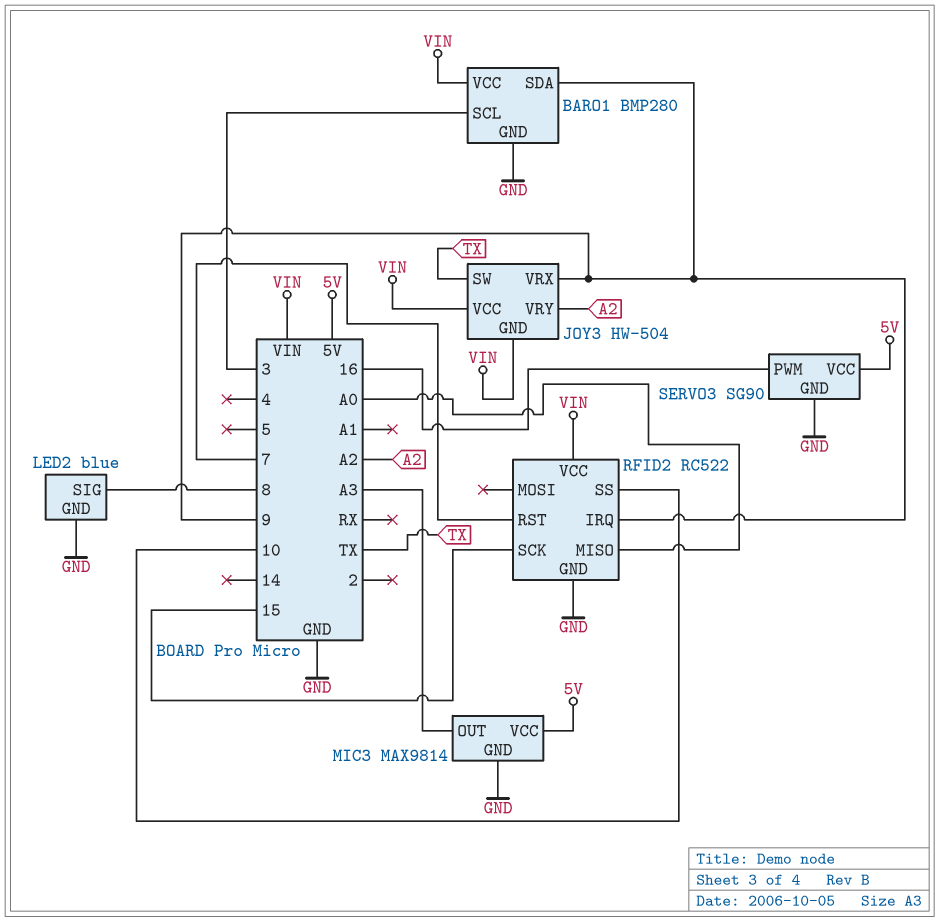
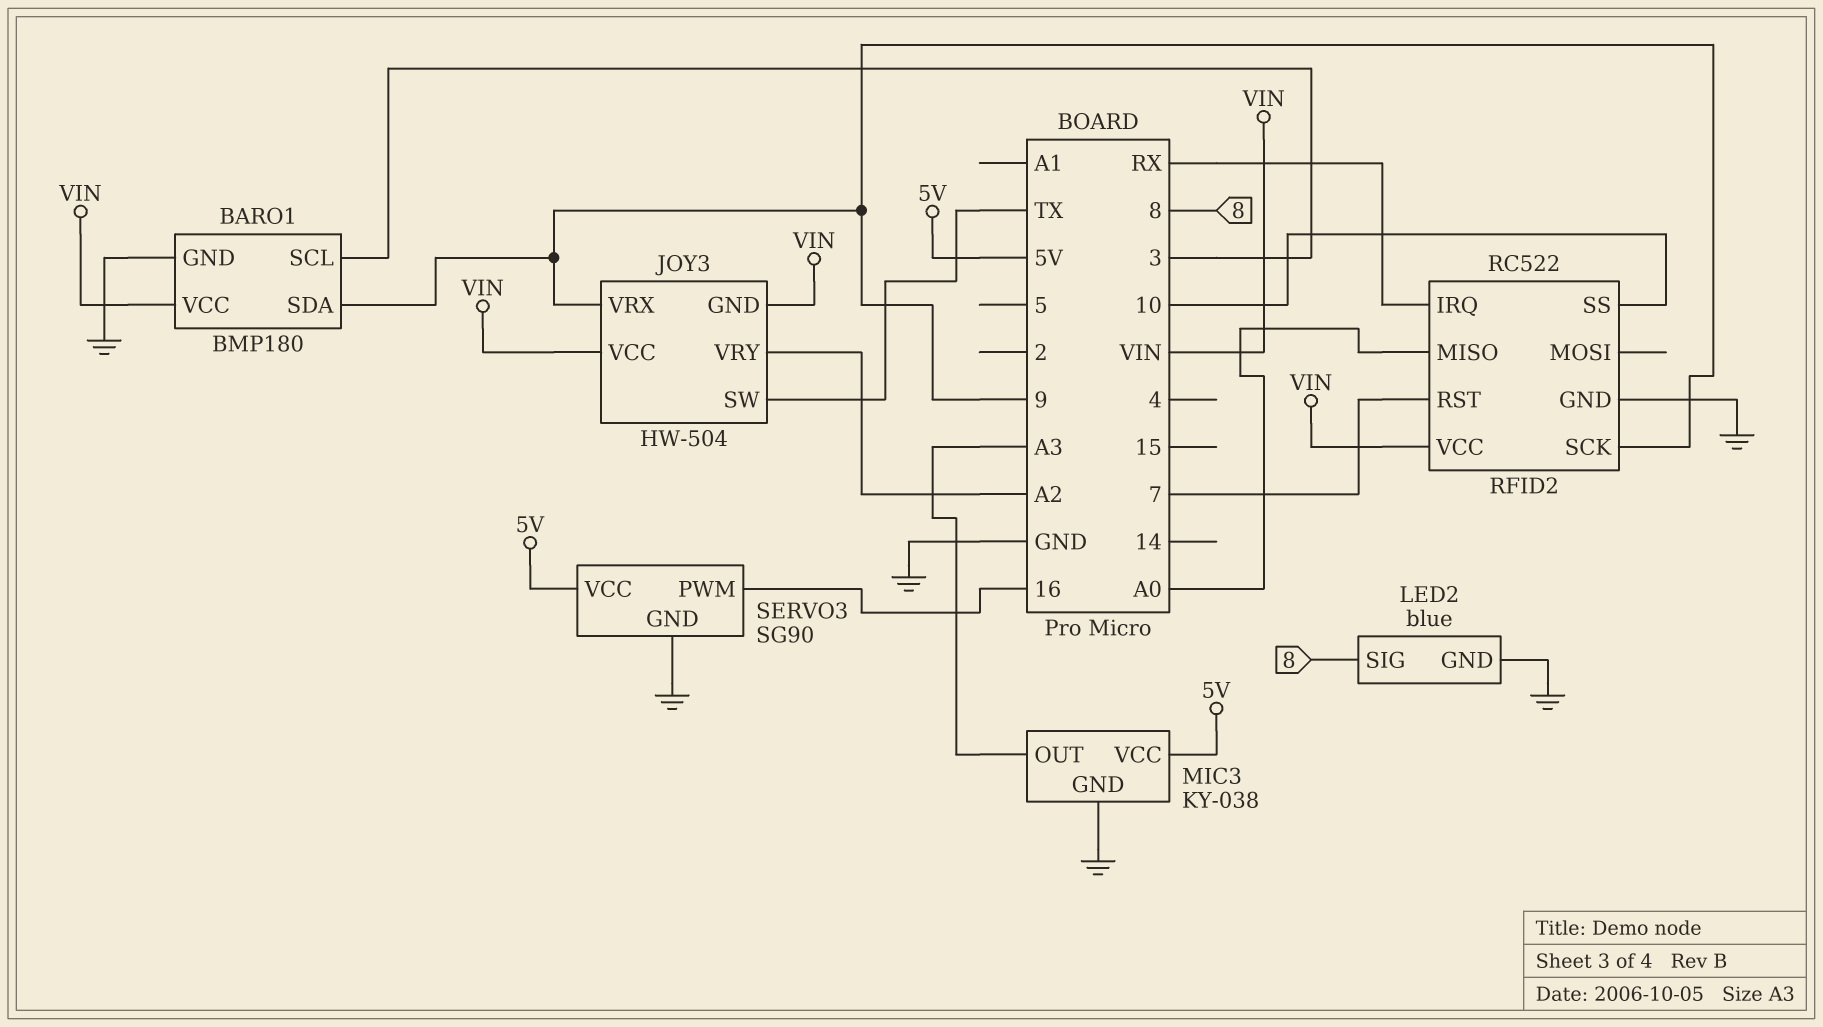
BARO1: BMP280 -> BMP180
MIC3: MAX9814 -> KY-038
RFID2 pin IRQ: 9 -> RX
RFID2 pin SCK: 15 -> 9

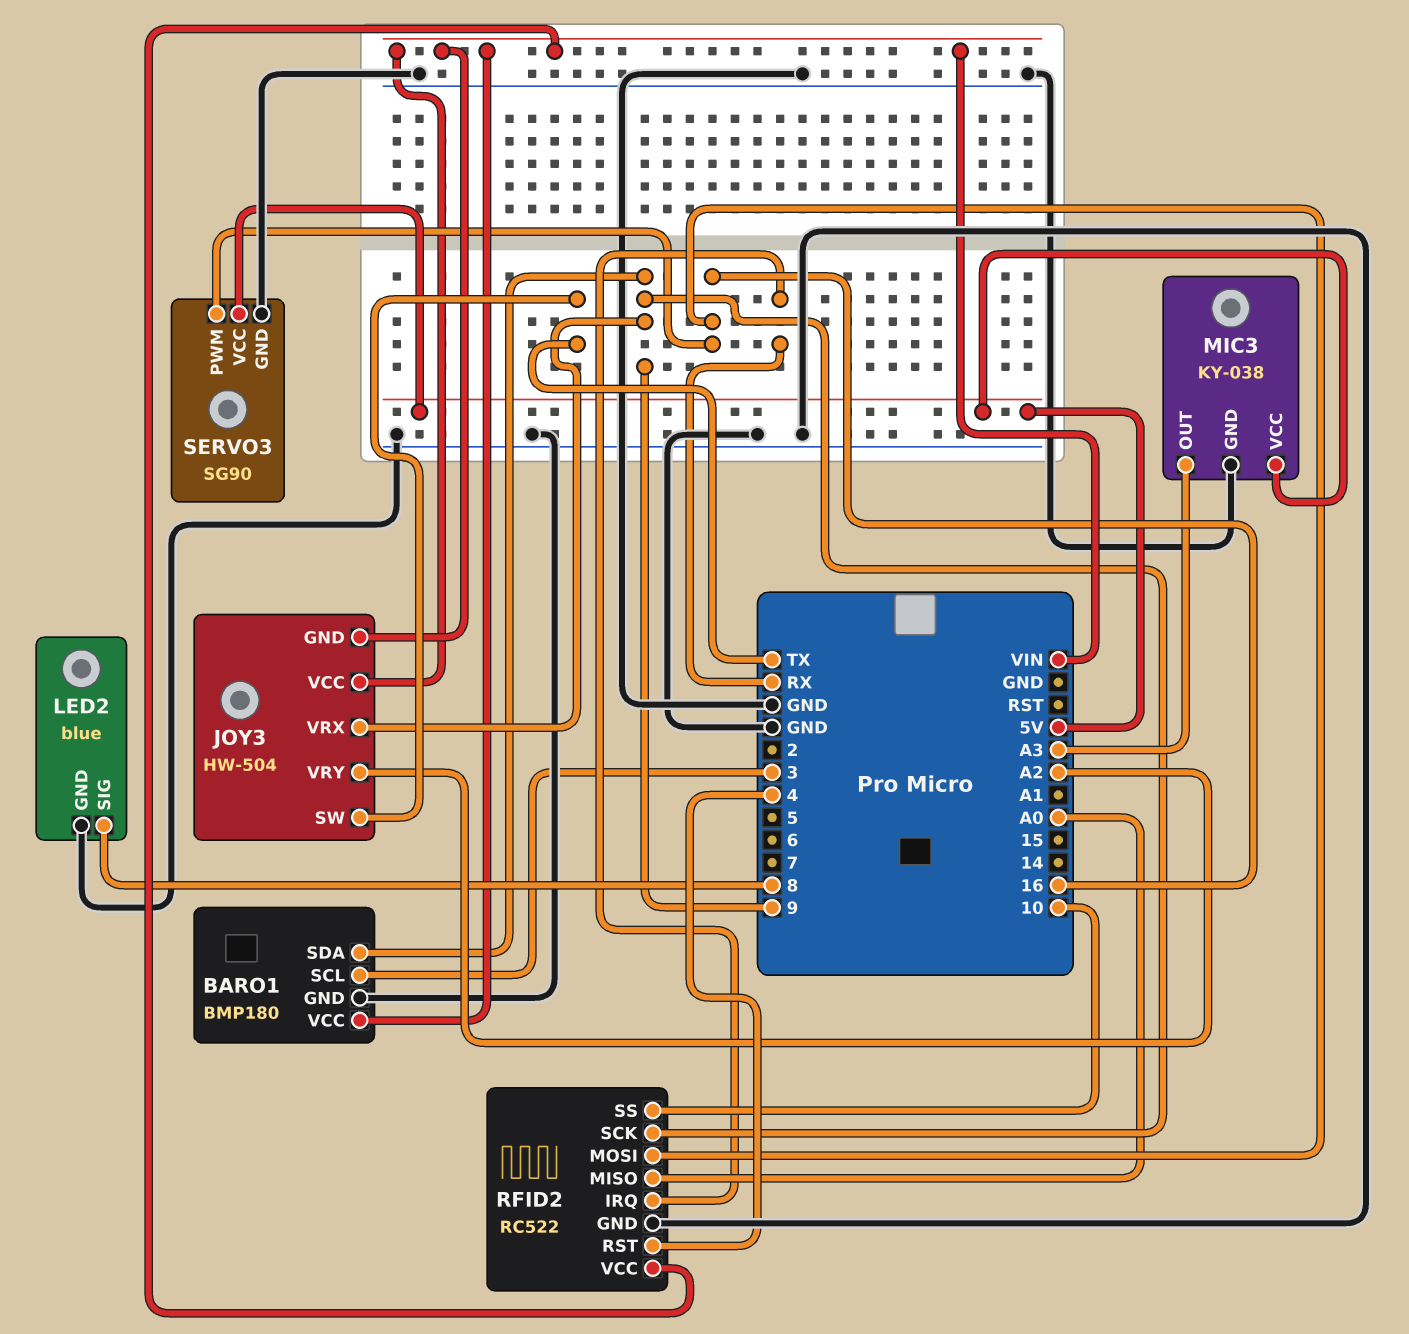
RFID2 pin MOSI: none -> 16
RFID2 pin RST: 7 -> 4

